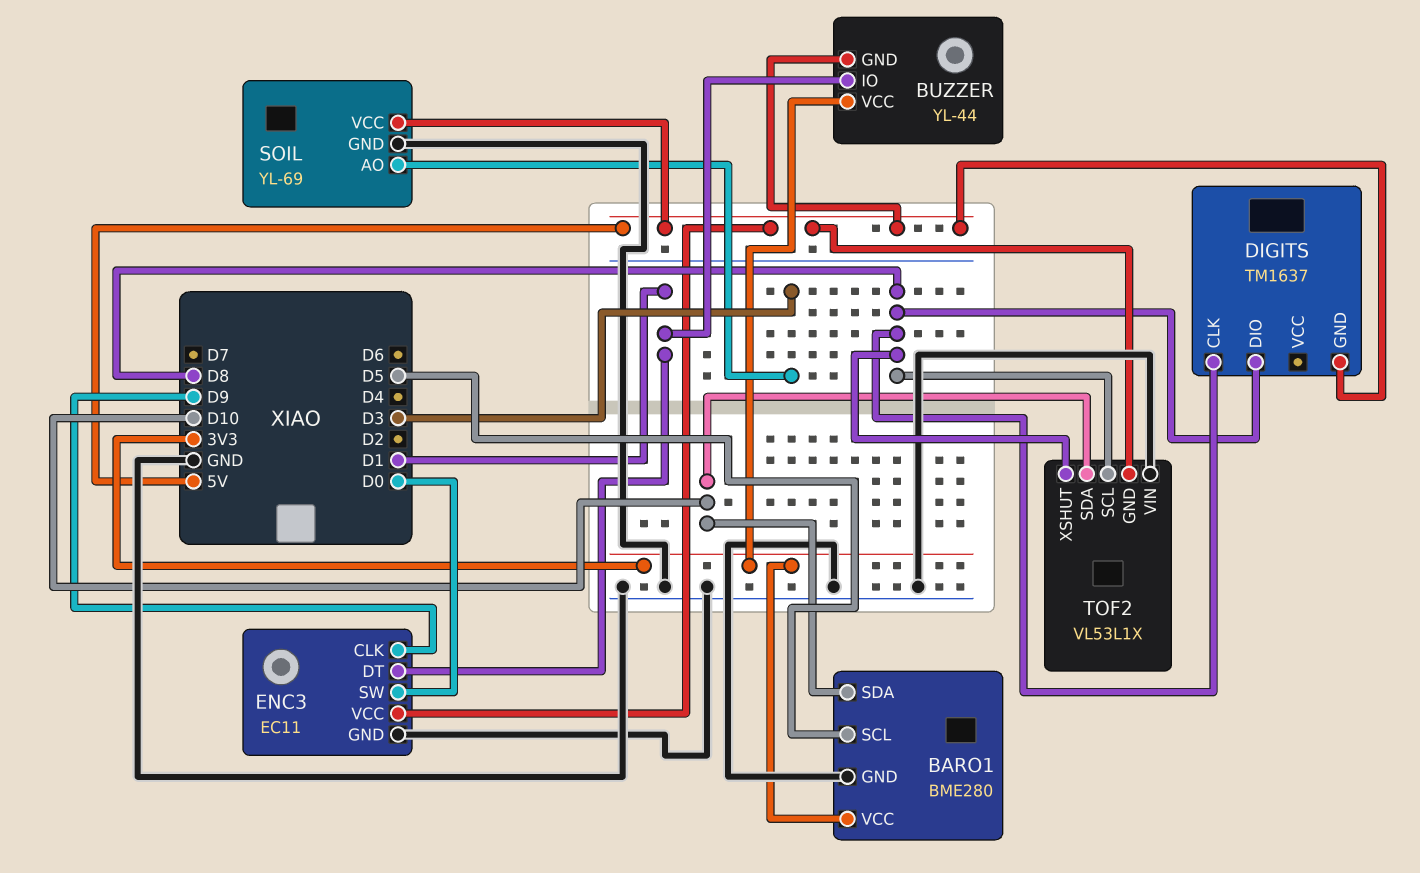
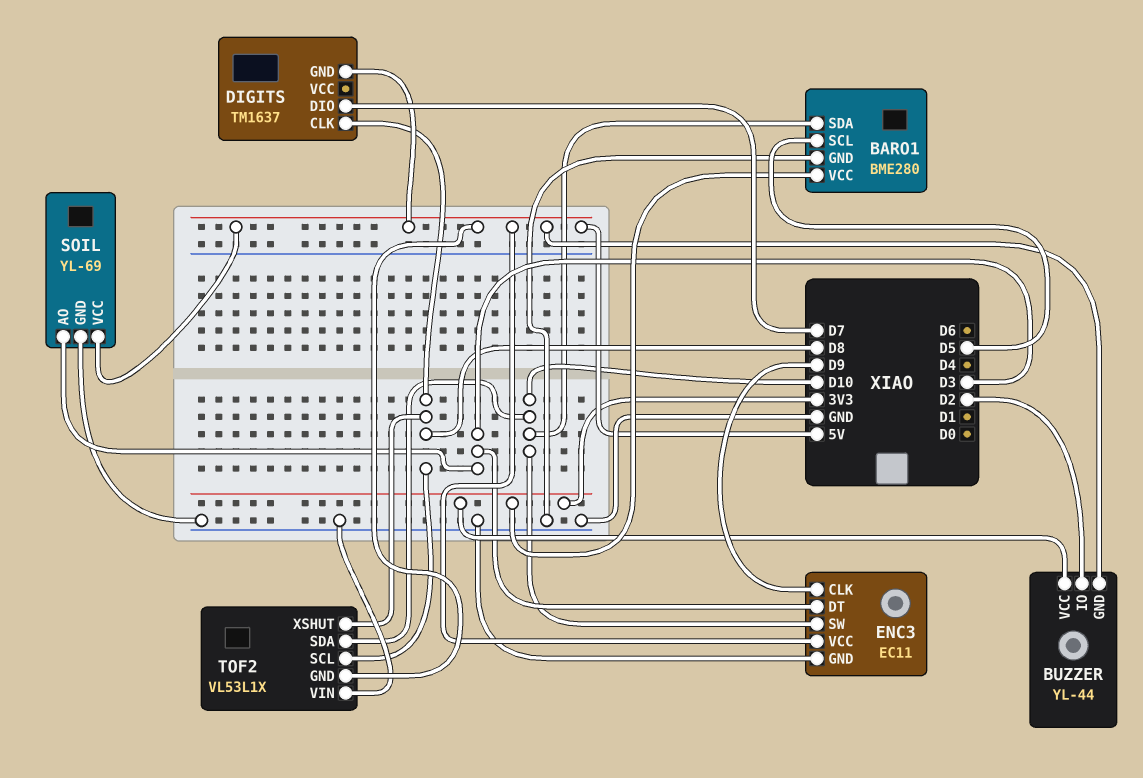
BUZZER pin IO: D1 -> D2
DIGITS pin DIO: D8 -> D7
ENC3 pin DT: D1 -> D3
ENC3 pin SW: D0 -> D10

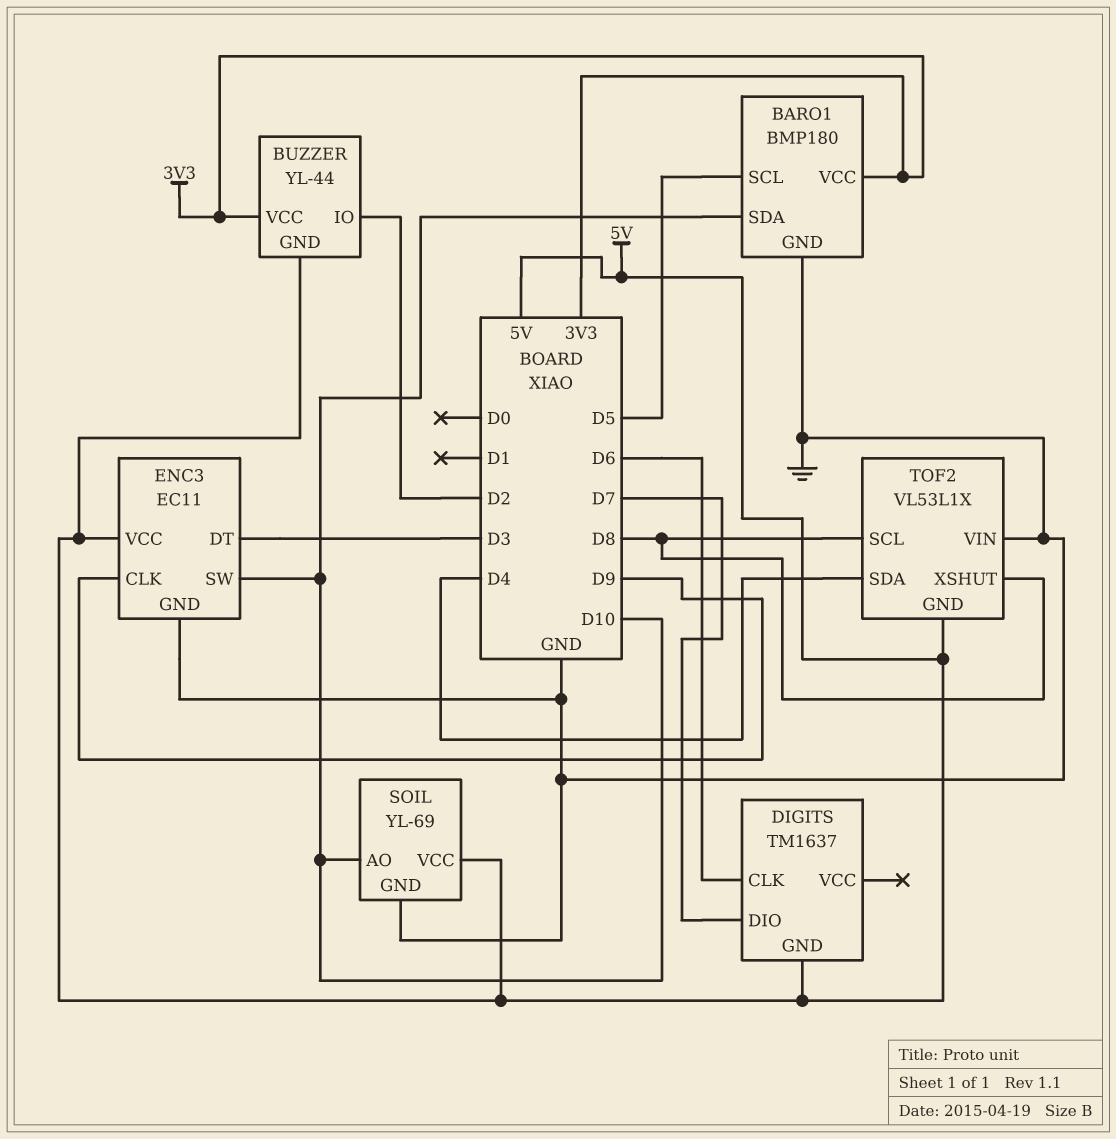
BARO1: BME280 -> BMP180
DIGITS pin CLK: D8 -> D6
SOIL pin AO: D3 -> D10
TOF2 pin SDA: D10 -> D4

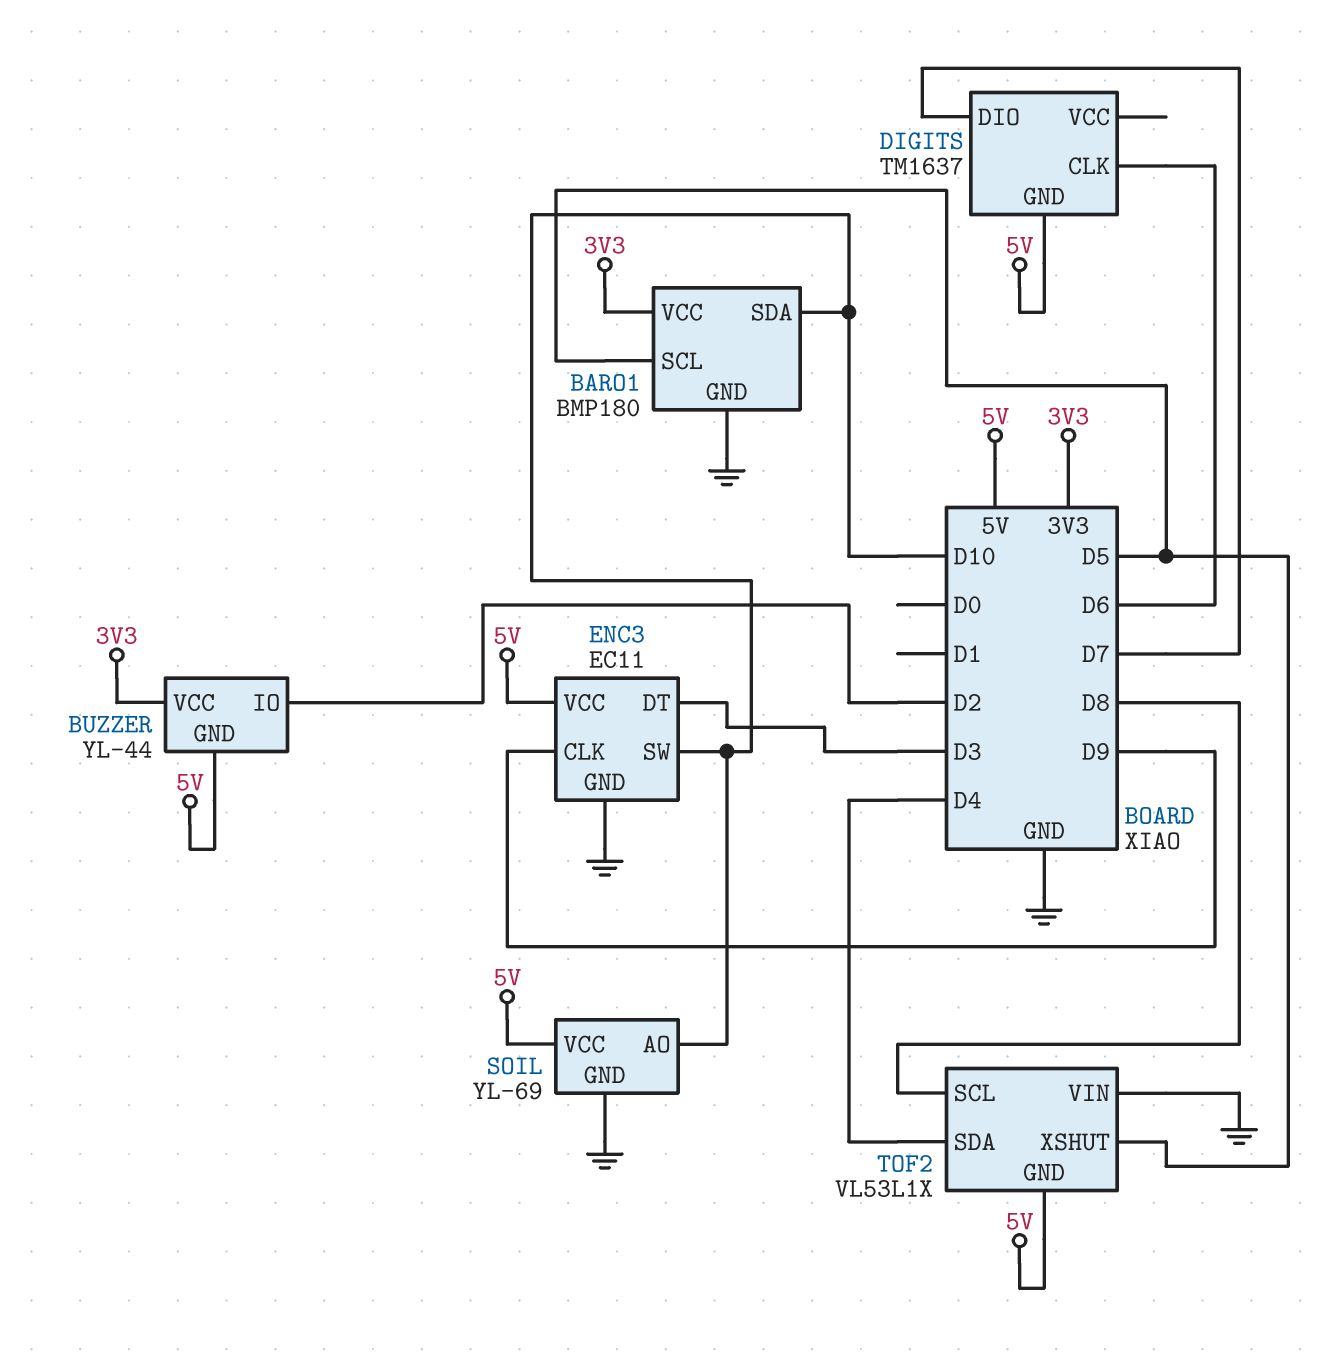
TOF2 pin XSHUT: D8 -> D5

